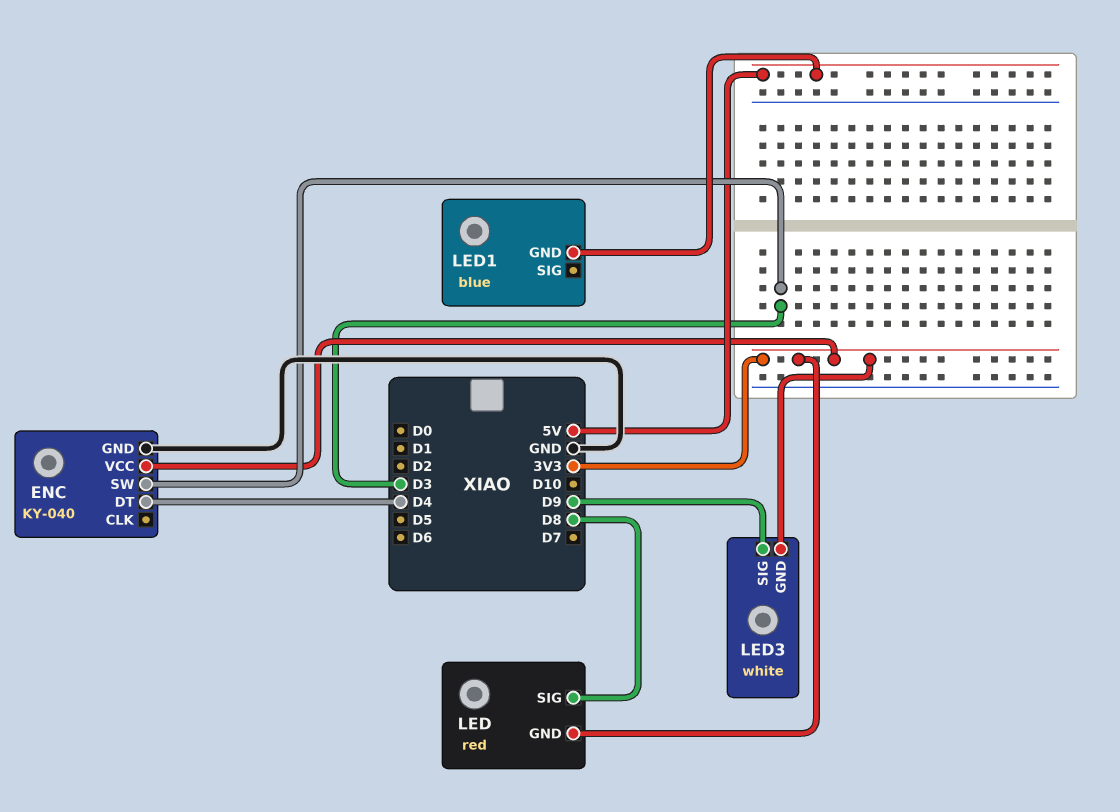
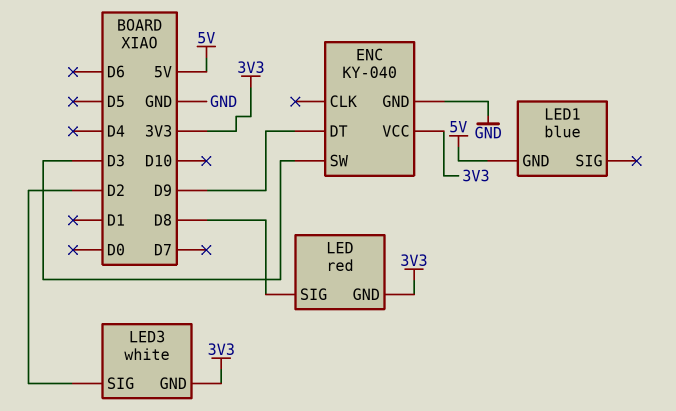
ENC pin DT: D4 -> D9
LED3 pin SIG: D9 -> D2

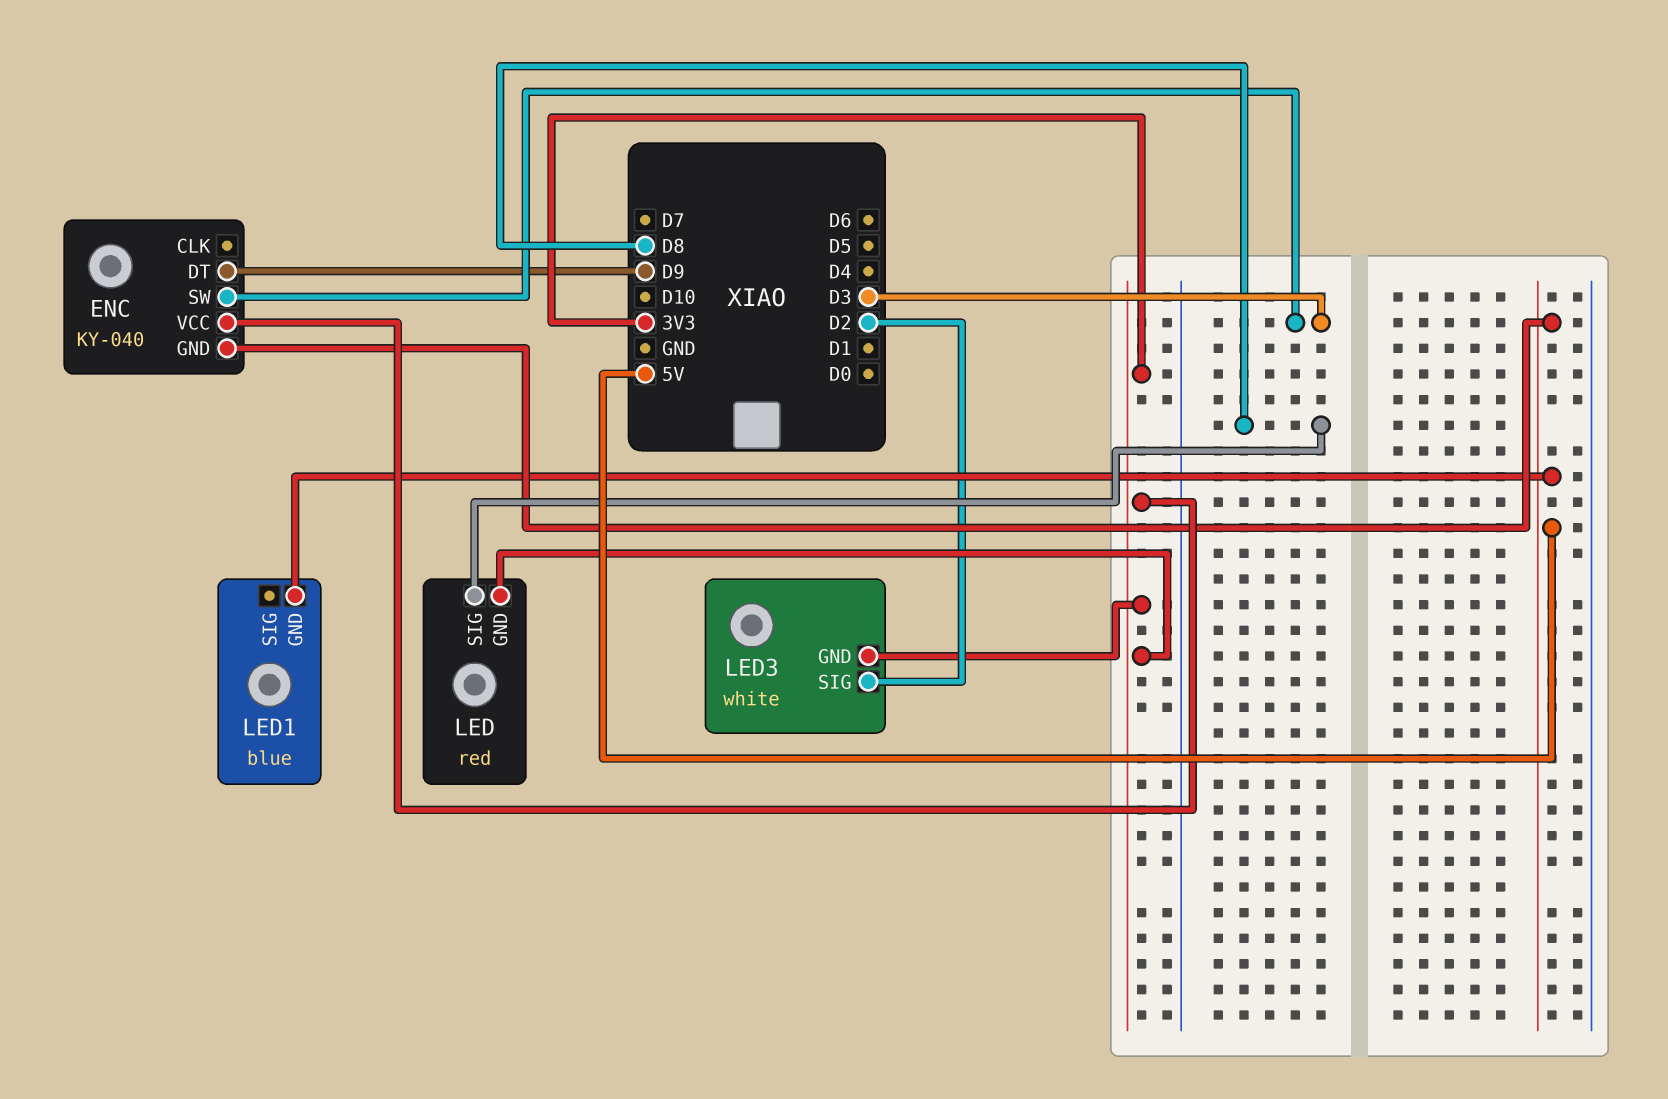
ENC pin GND: GND -> 5V

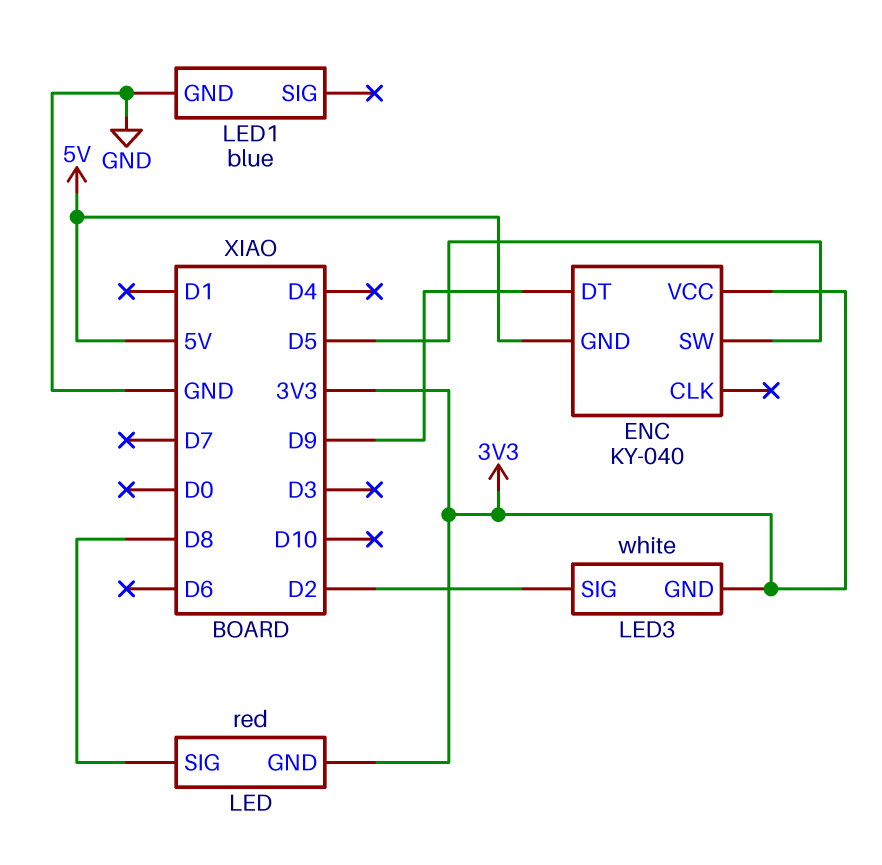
ENC pin SW: D3 -> D5
LED1 pin GND: 5V -> GND

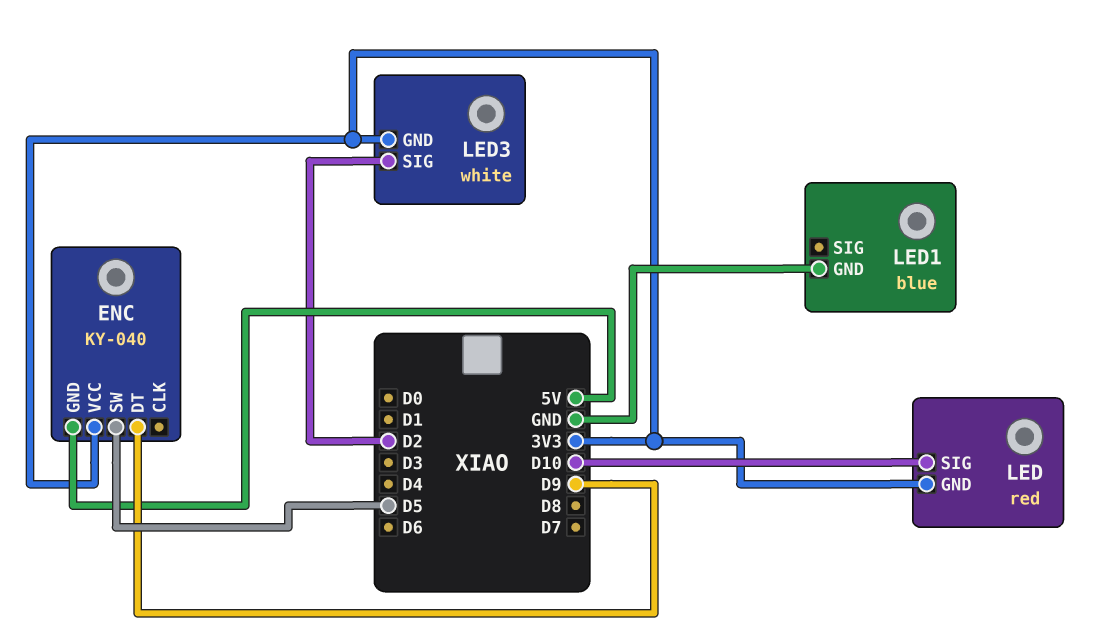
LED pin SIG: D8 -> D10

